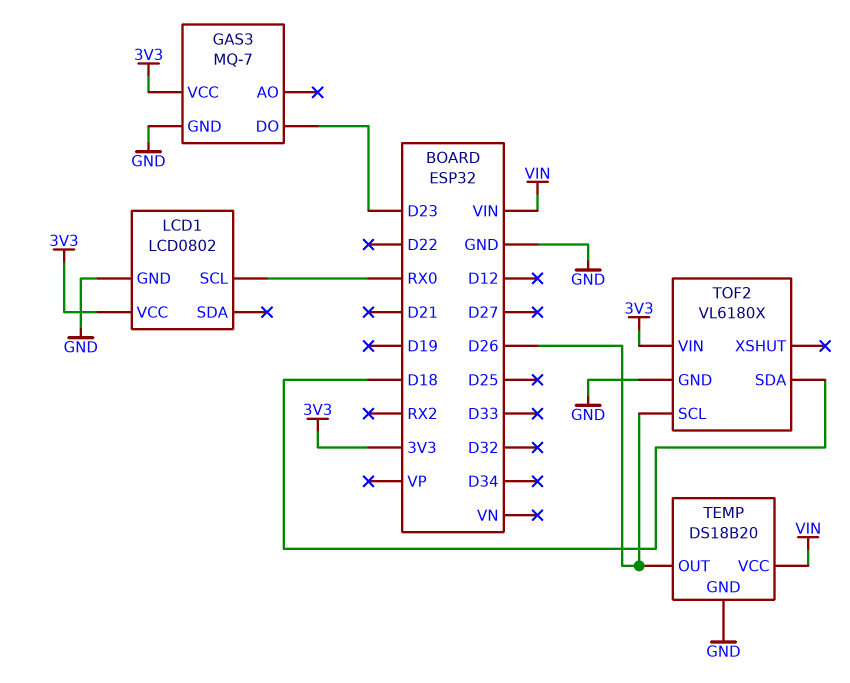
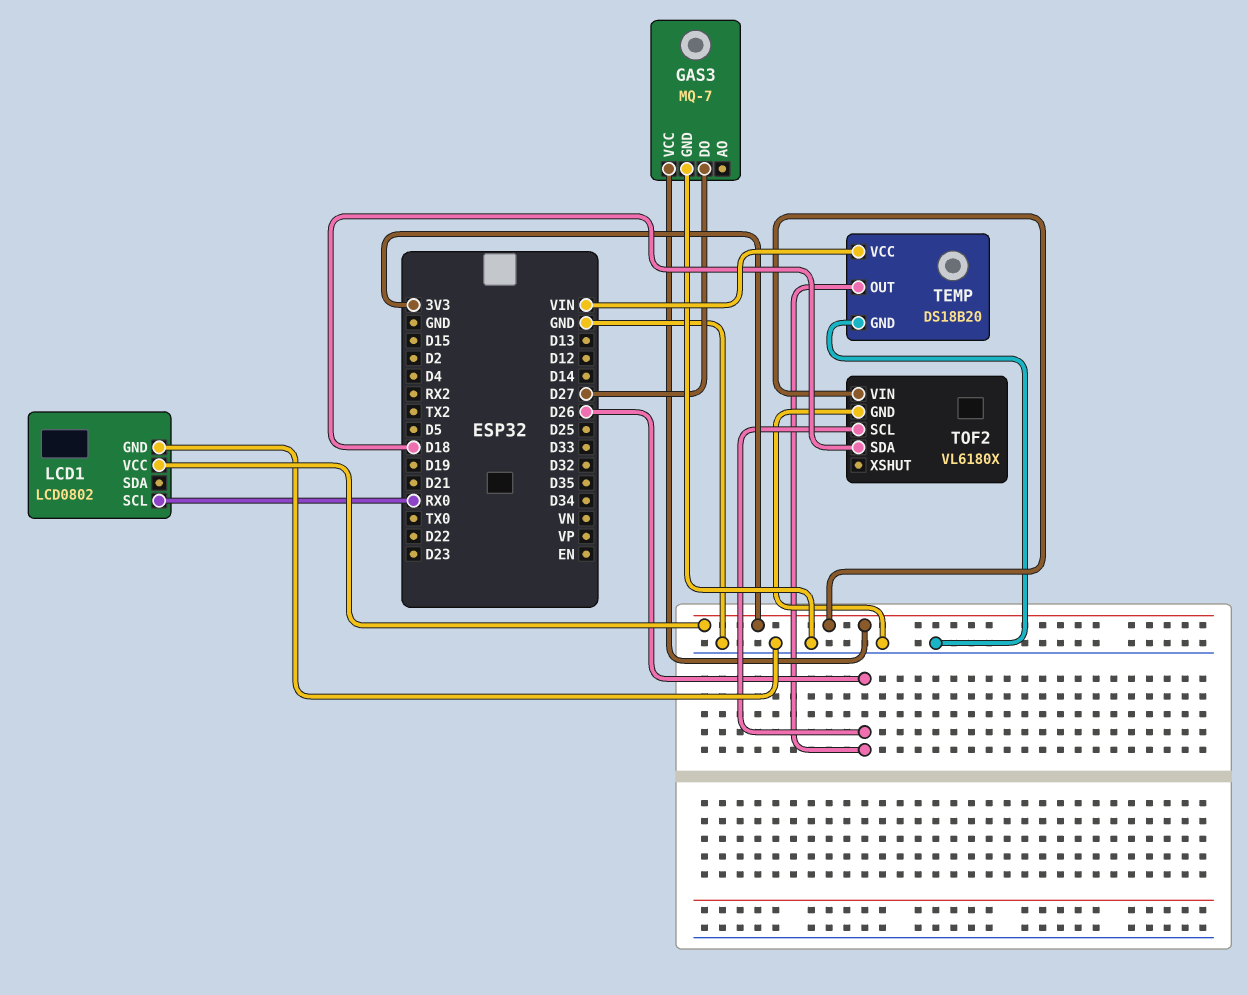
GAS3 pin DO: D23 -> D27

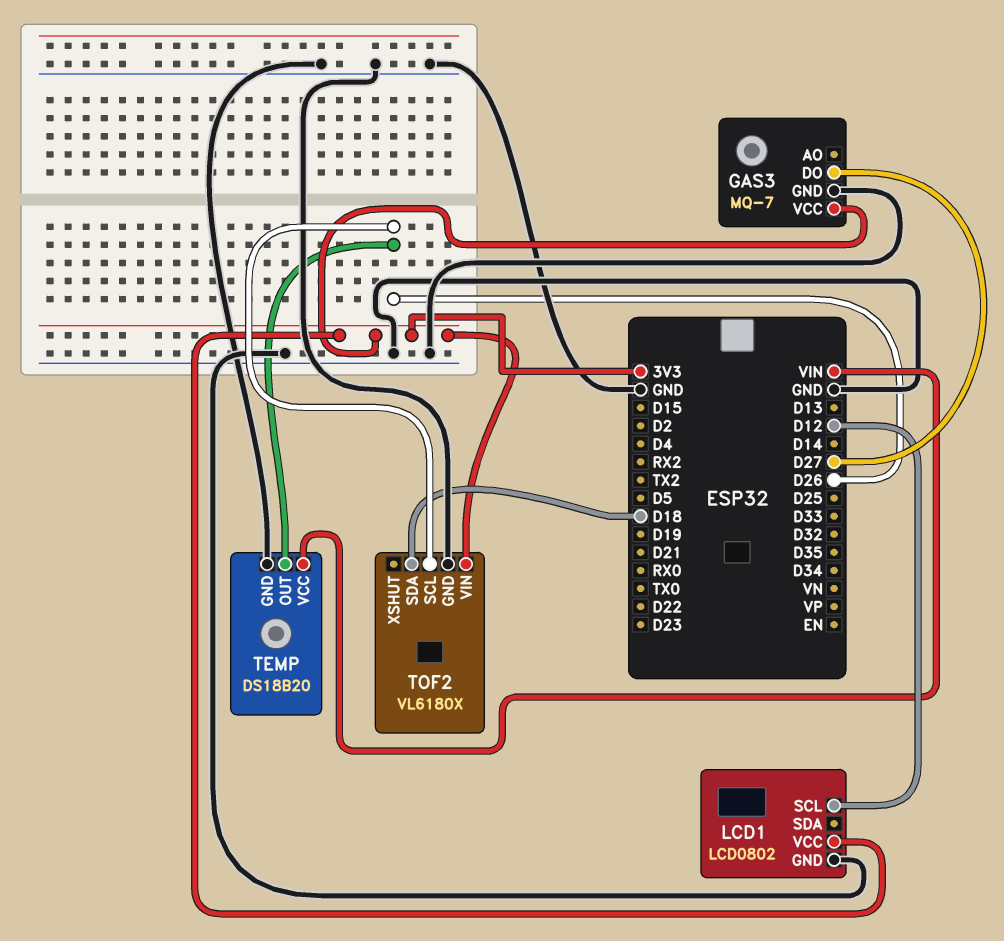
LCD1 pin SCL: RX0 -> D12

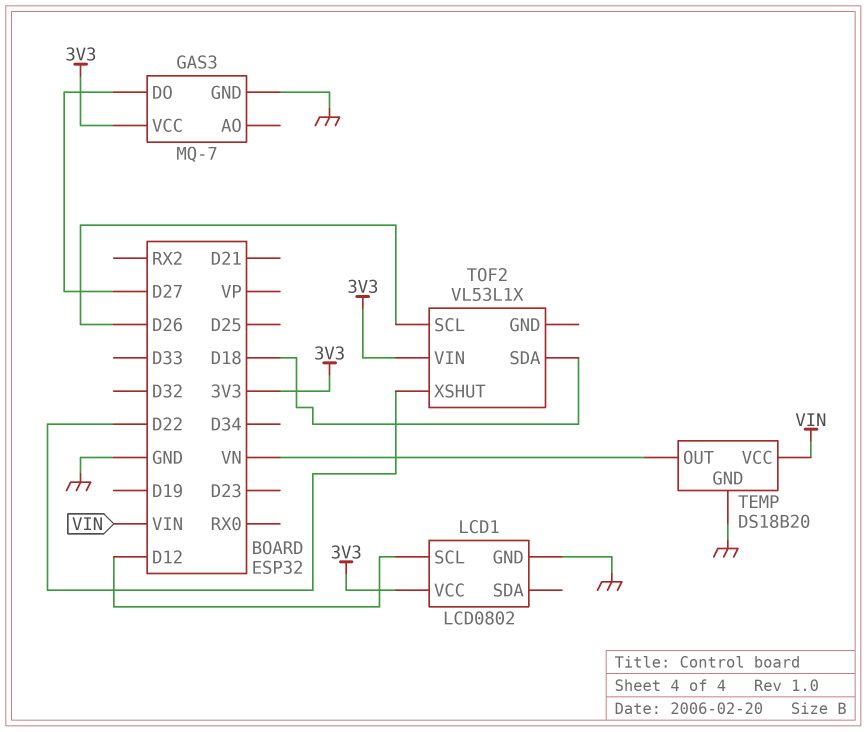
TEMP pin OUT: D26 -> VN
TOF2: VL6180X -> VL53L1X
TOF2 pin GND: GND -> none
TOF2 pin XSHUT: none -> D22

